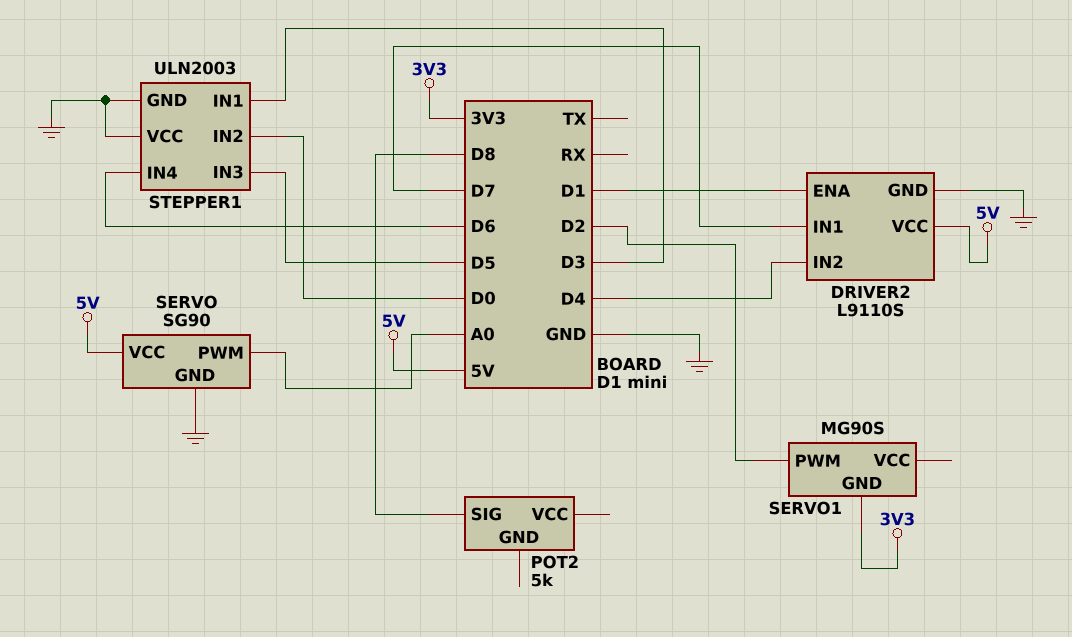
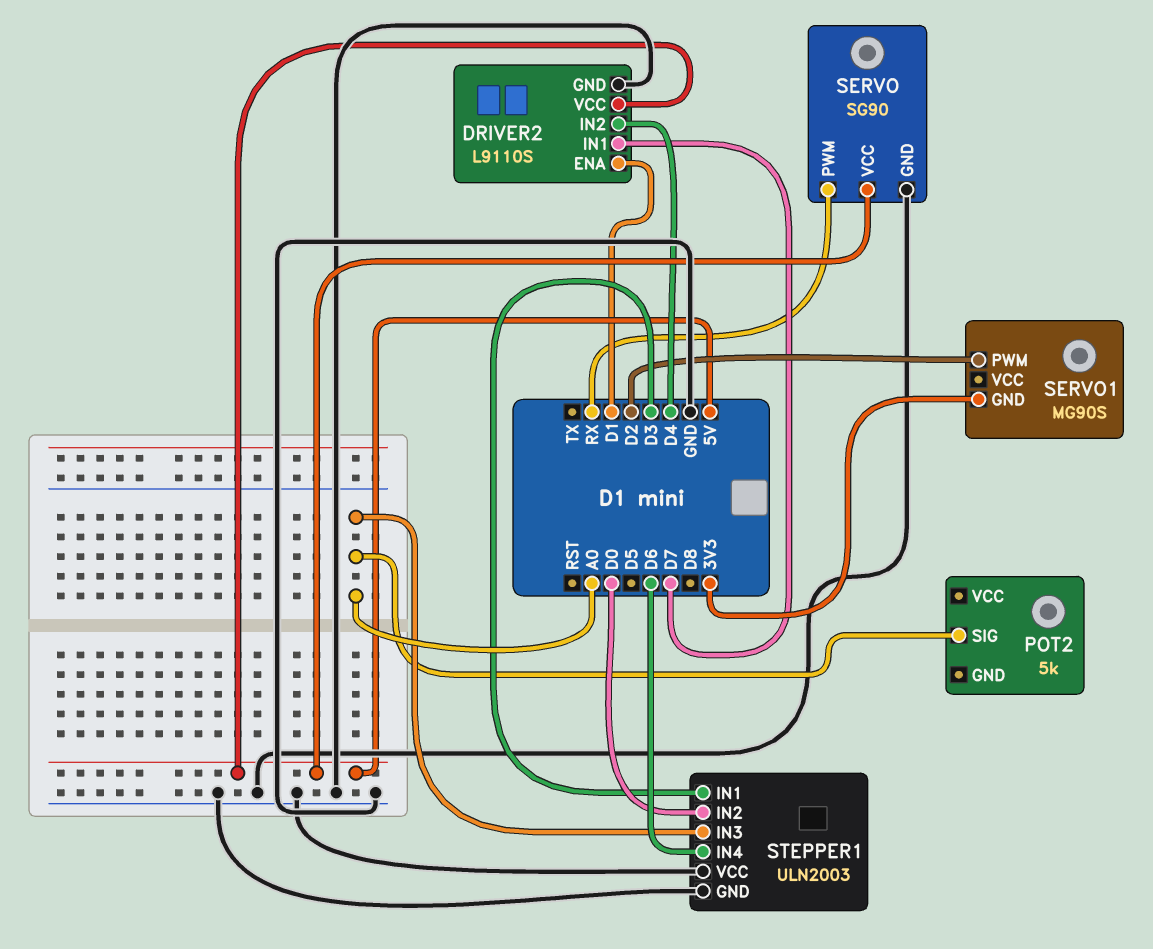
POT2 pin SIG: D8 -> A0
SERVO pin PWM: A0 -> RX
STEPPER1 pin IN3: D5 -> A0

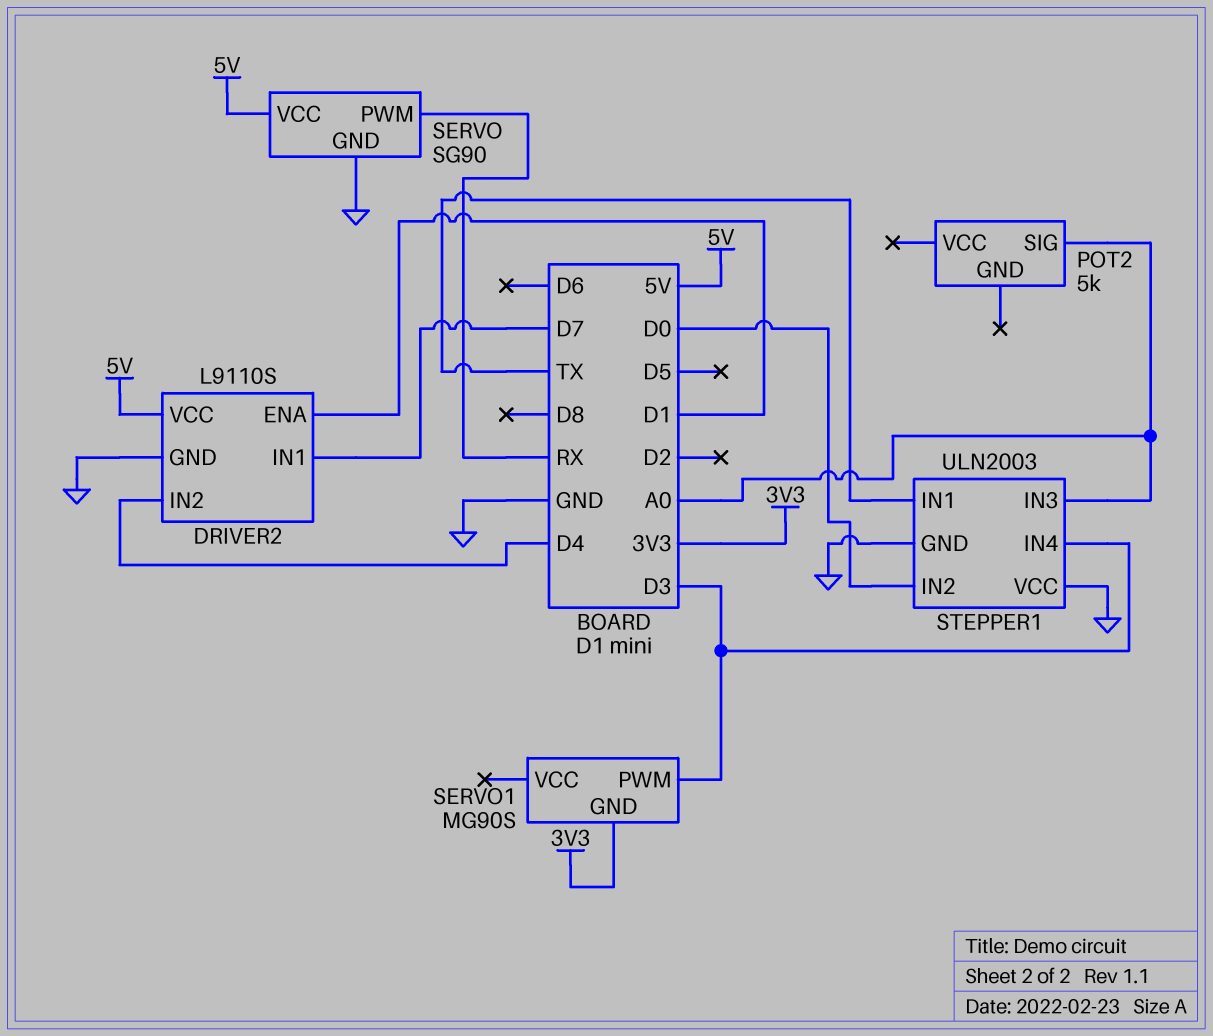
SERVO1 pin PWM: D2 -> D3
STEPPER1 pin IN1: D3 -> TX
STEPPER1 pin IN4: D6 -> D3

